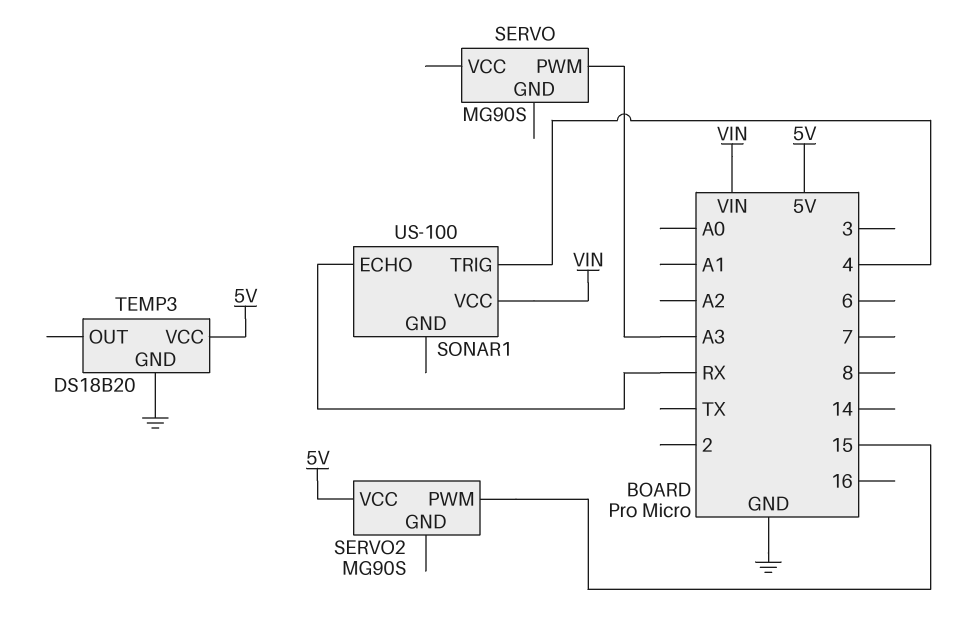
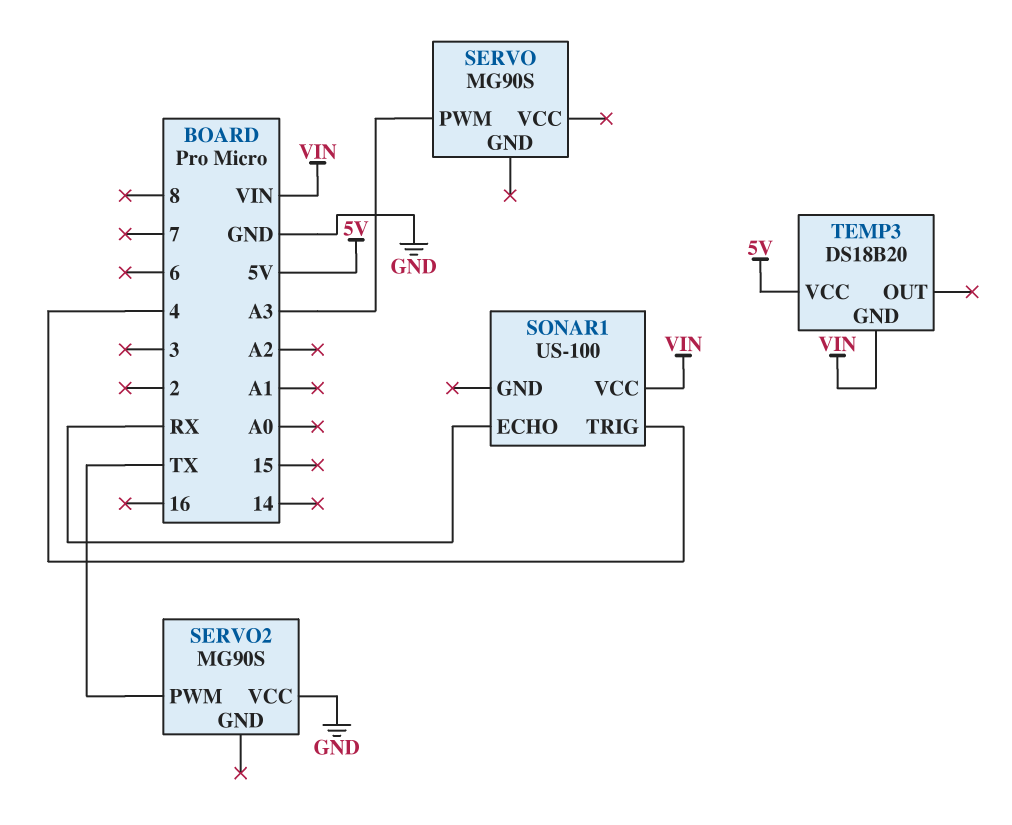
SERVO2 pin PWM: 15 -> TX
SERVO2 pin VCC: 5V -> GND
TEMP3 pin GND: GND -> VIN

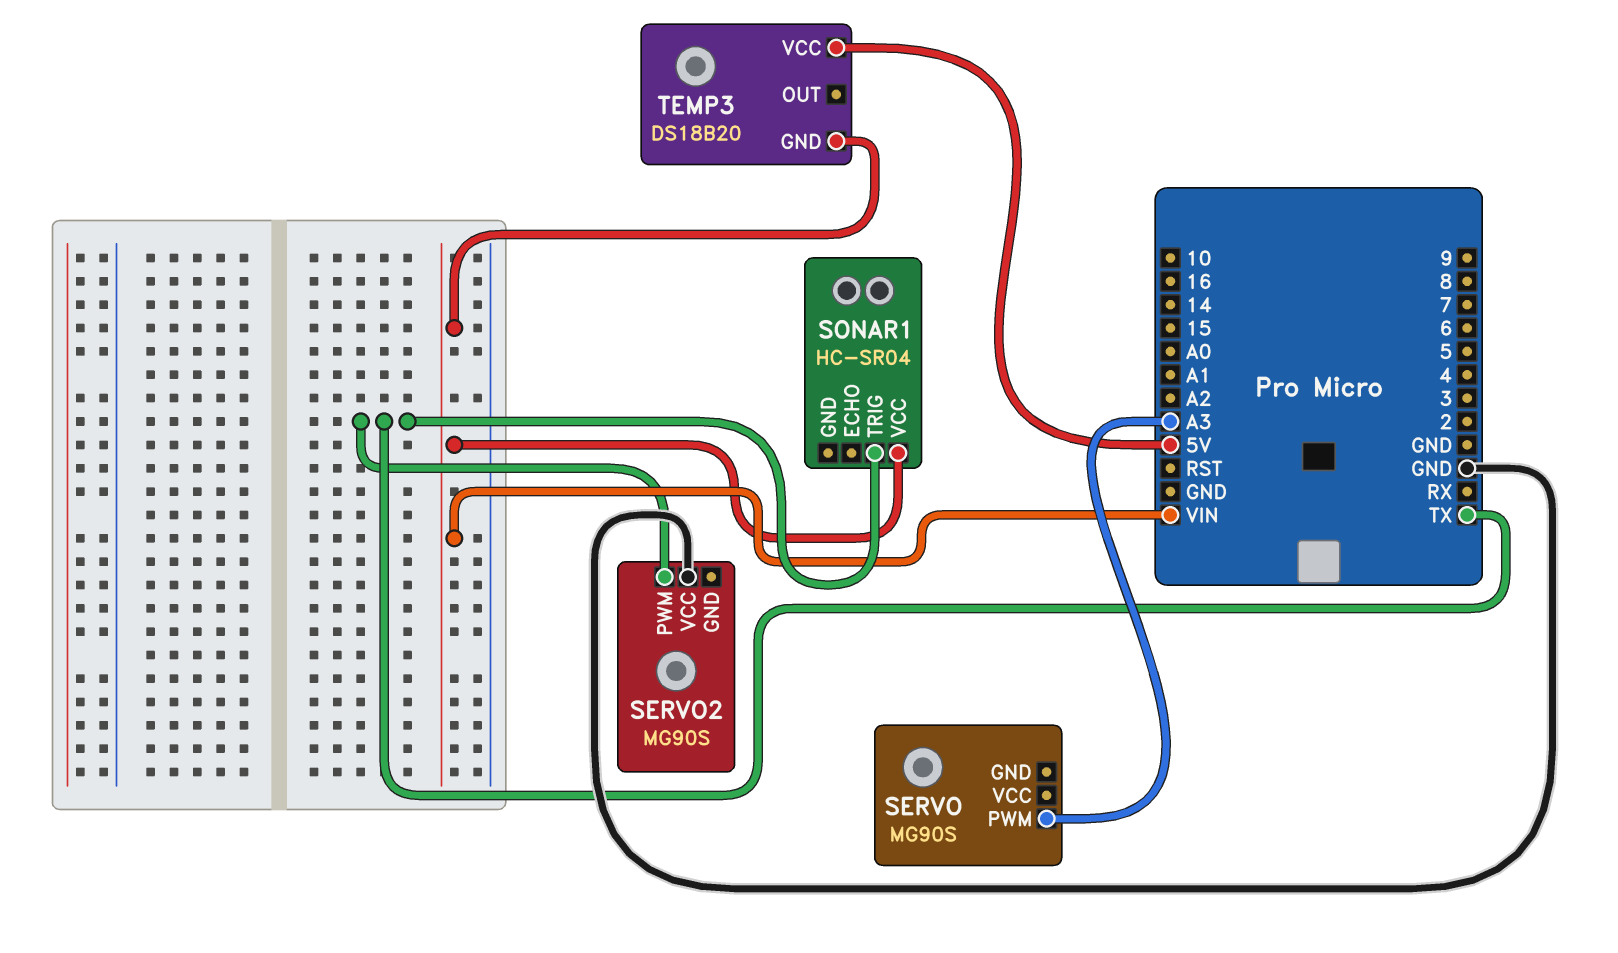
SONAR1: US-100 -> HC-SR04
SONAR1 pin ECHO: RX -> none
SONAR1 pin TRIG: 4 -> TX

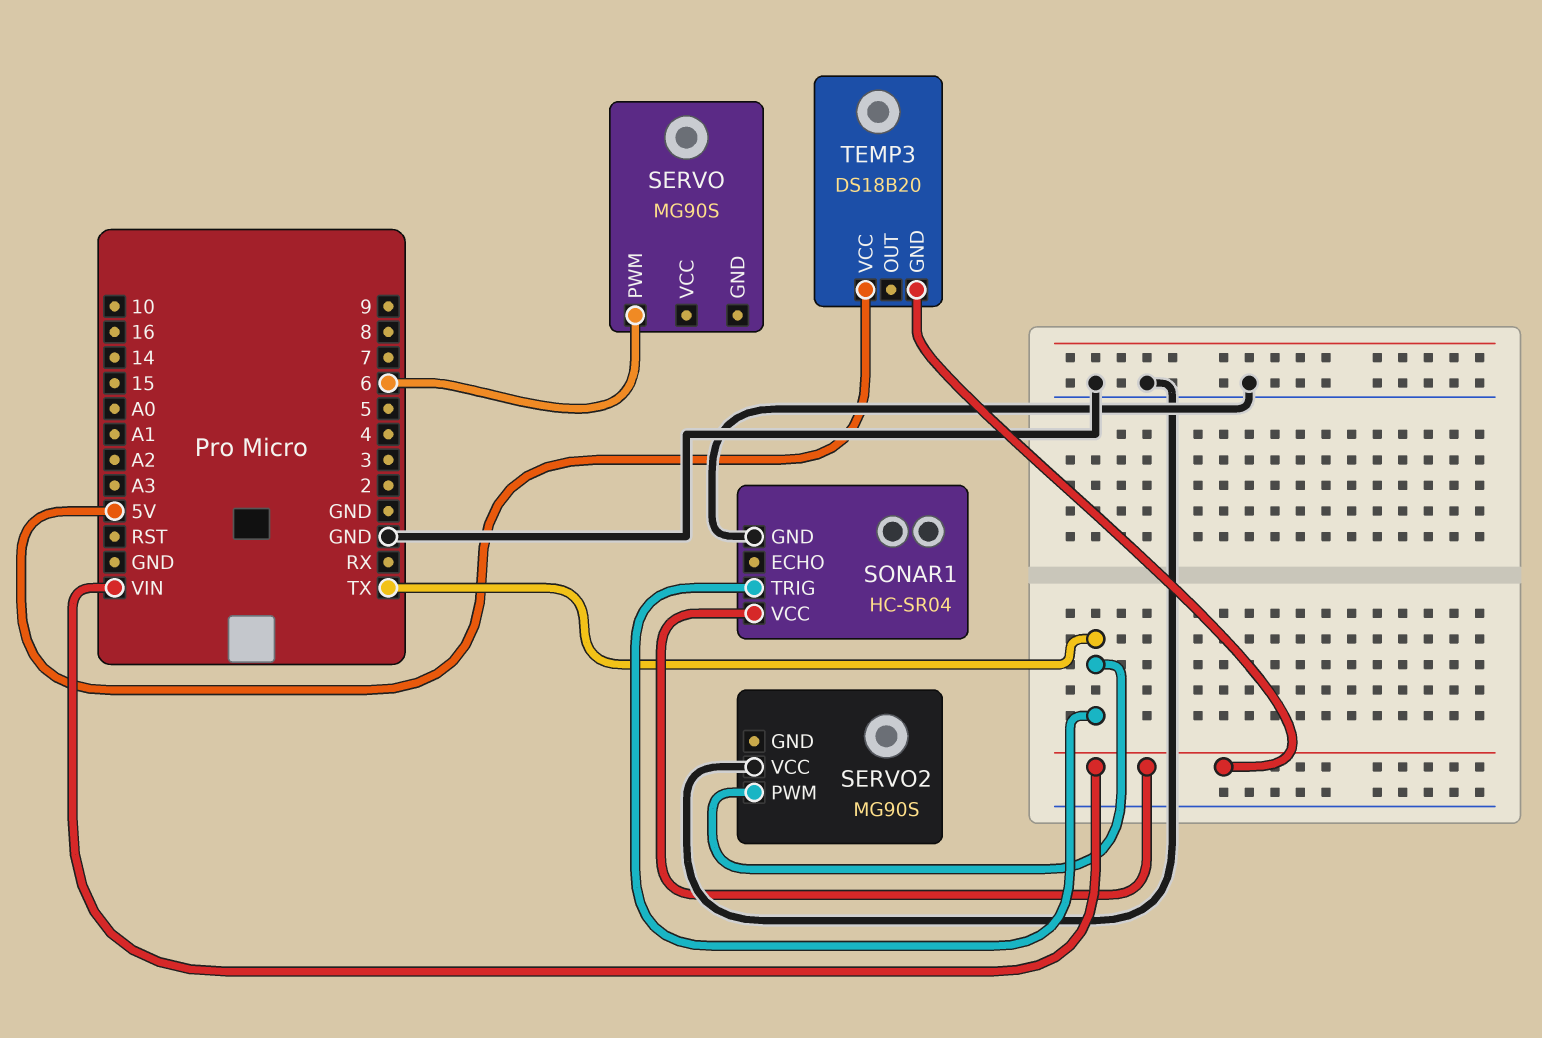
SERVO pin PWM: A3 -> 6
SONAR1 pin GND: none -> GND

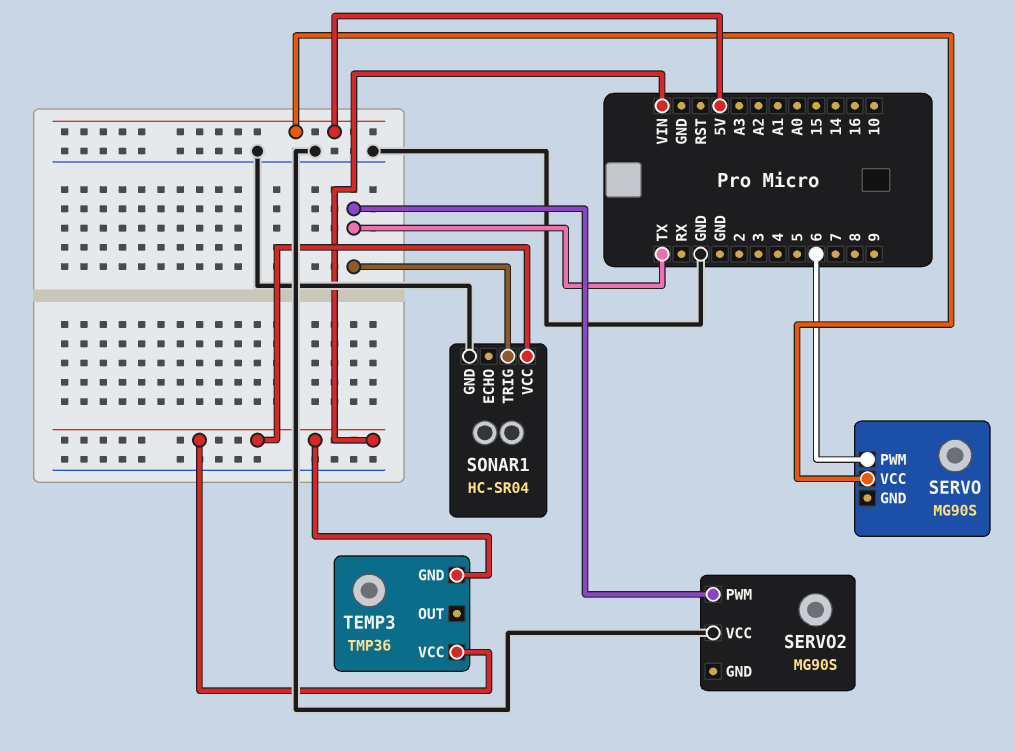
SERVO pin VCC: none -> 5V
TEMP3: DS18B20 -> TMP36
TEMP3 pin VCC: 5V -> VIN

